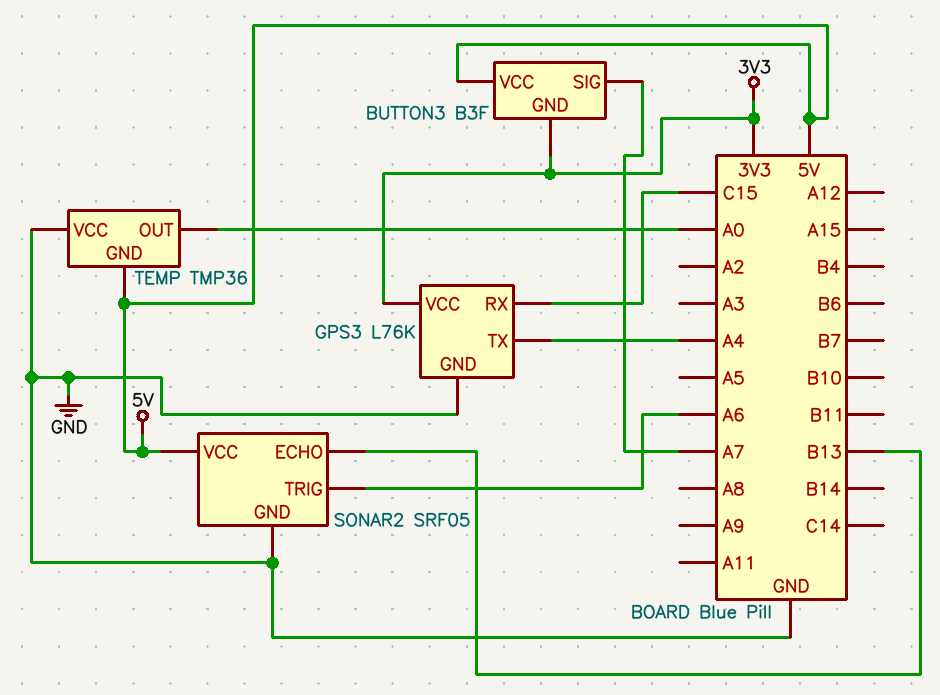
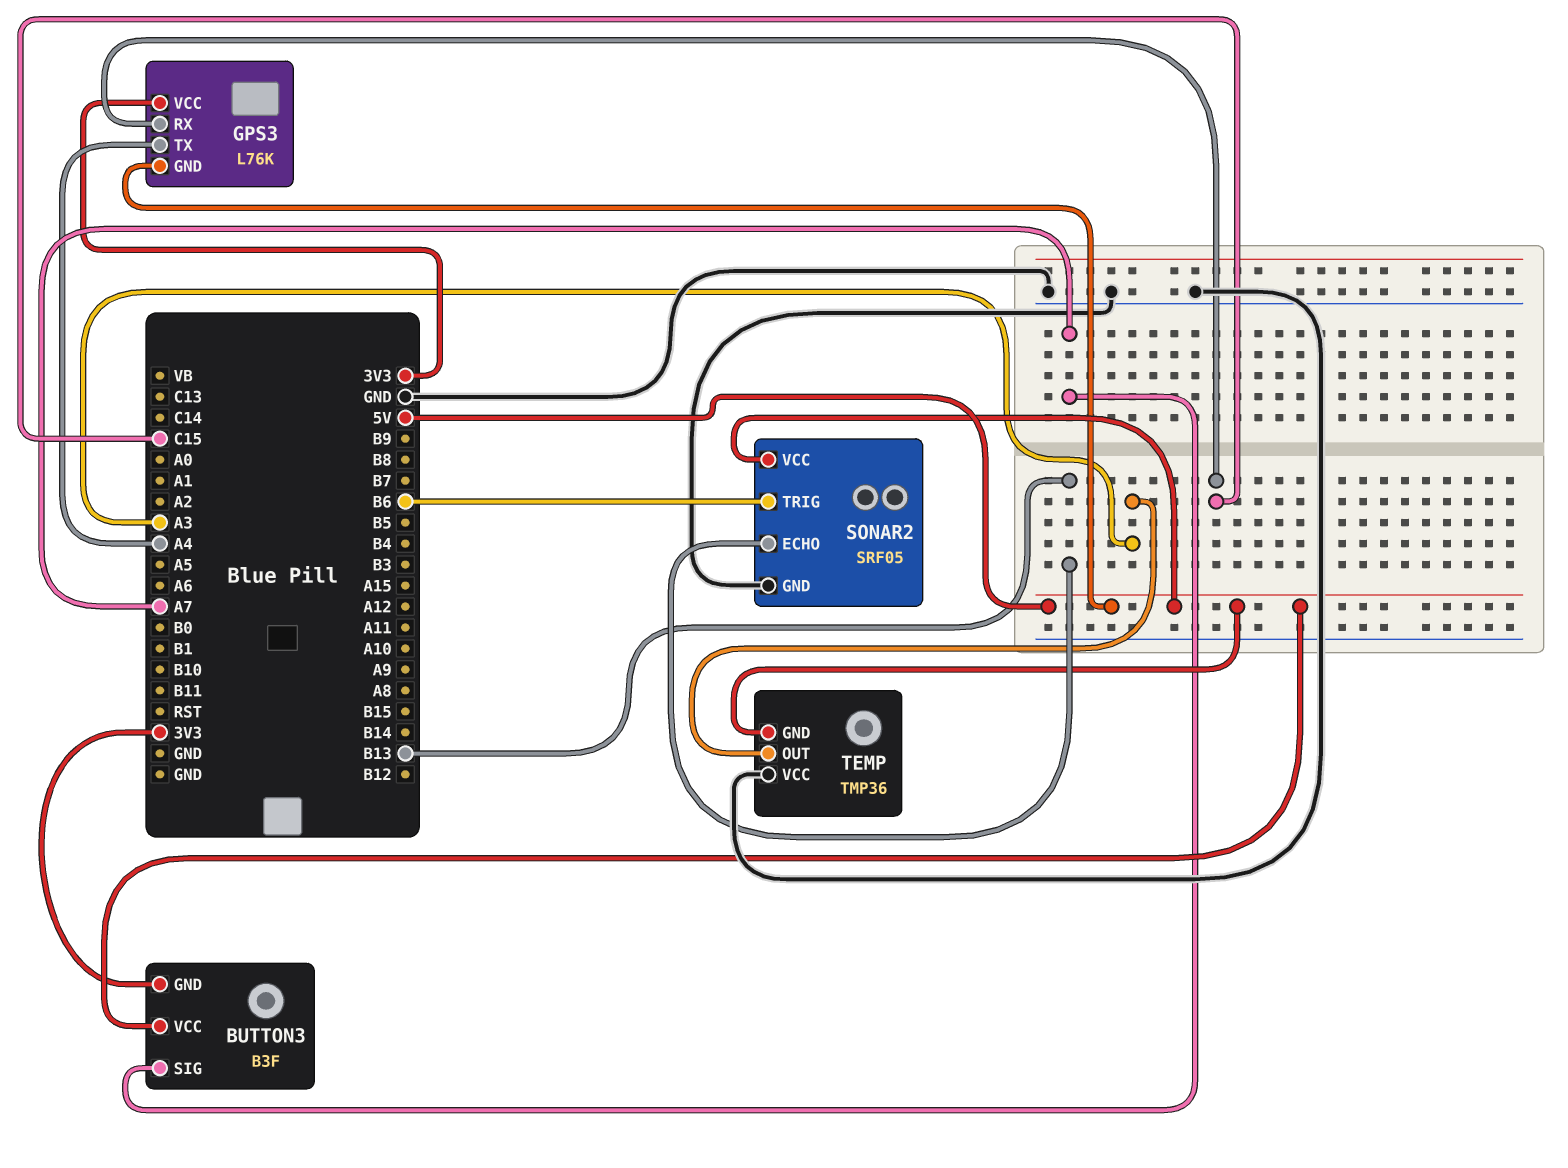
GPS3 pin GND: GND -> 5V
SONAR2 pin TRIG: A6 -> B6
TEMP pin OUT: A0 -> A3

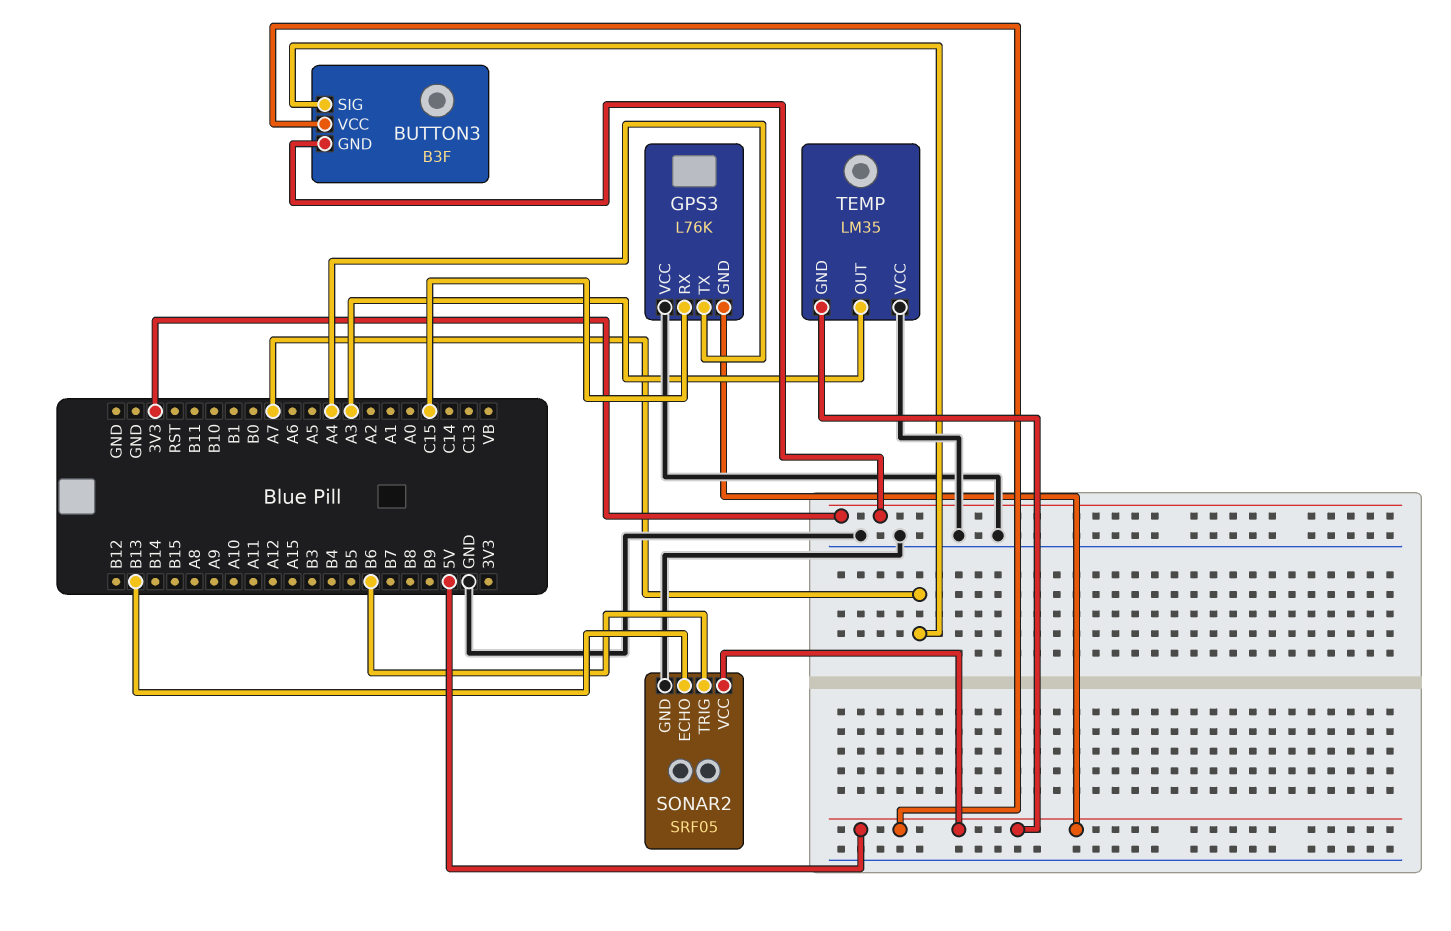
GPS3 pin VCC: 3V3 -> GND
TEMP: TMP36 -> LM35

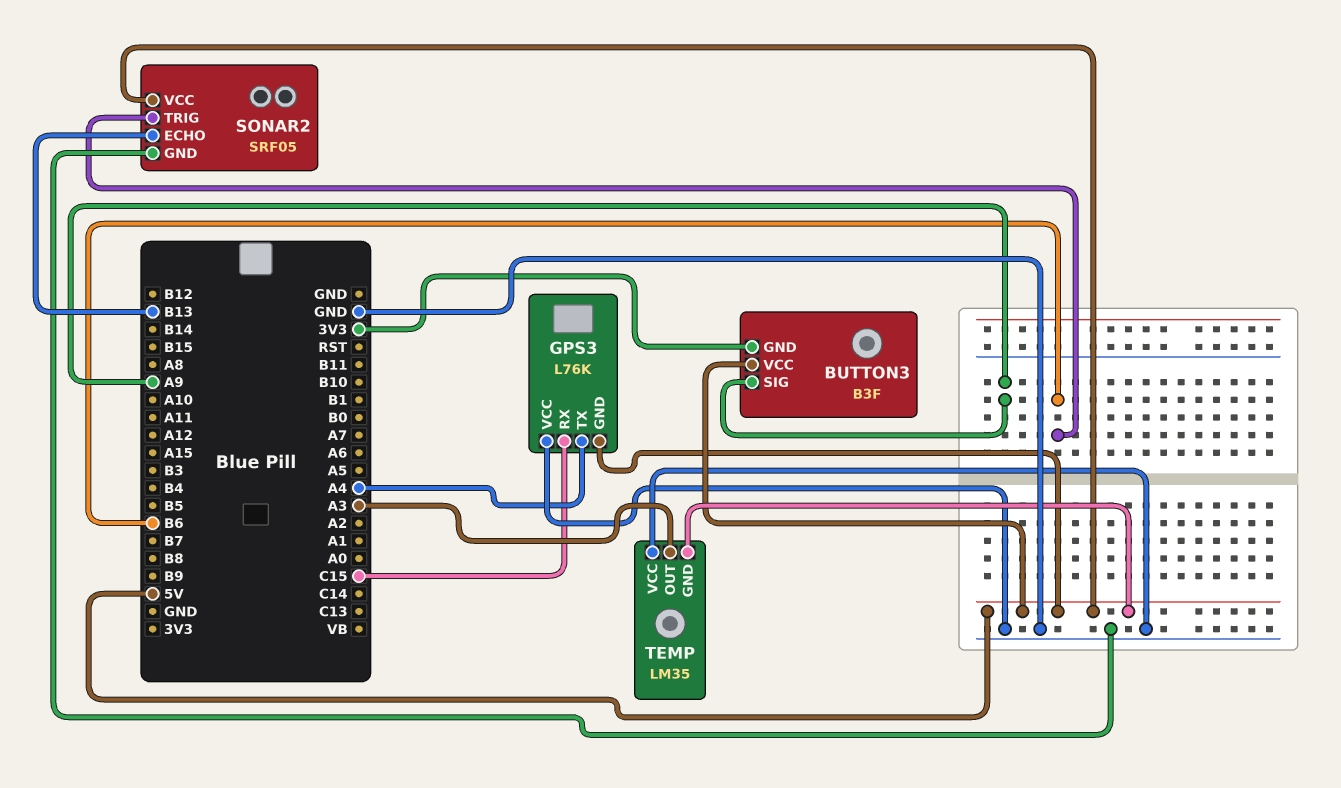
BUTTON3 pin SIG: A7 -> A9

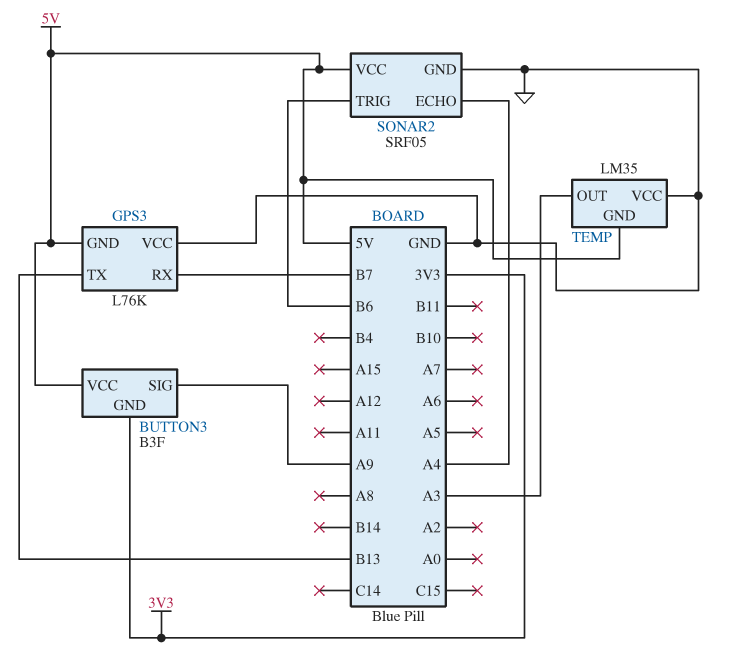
GPS3 pin RX: C15 -> B7
GPS3 pin TX: A4 -> B13
SONAR2 pin ECHO: B13 -> A4

